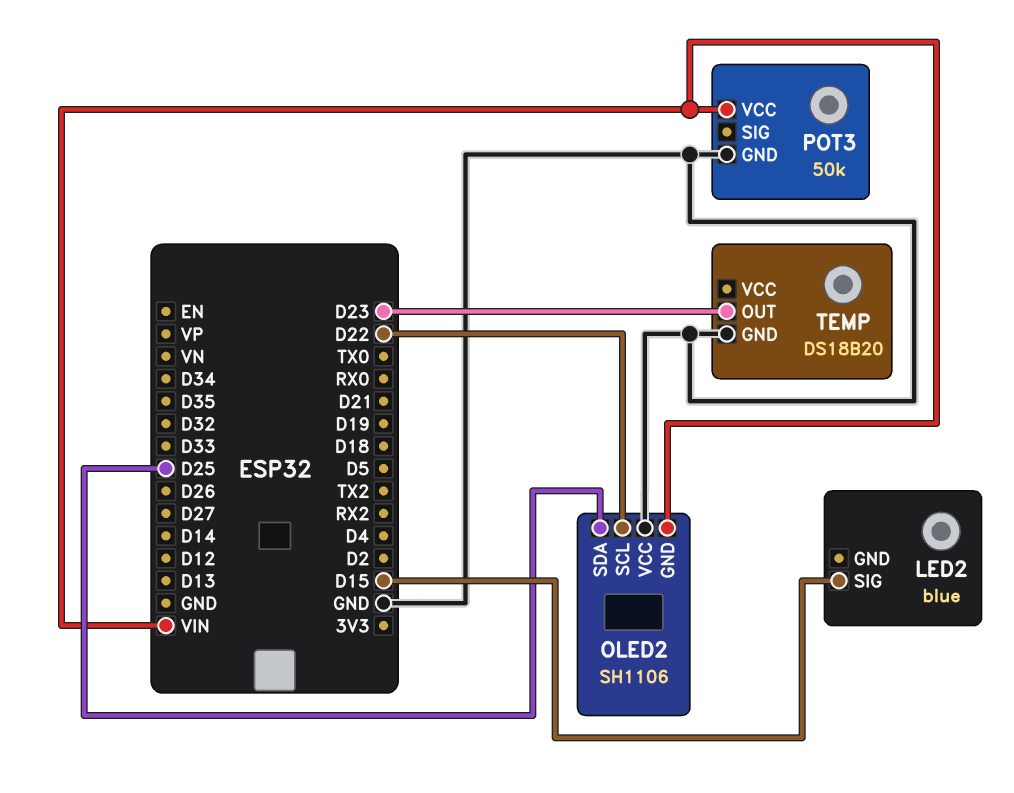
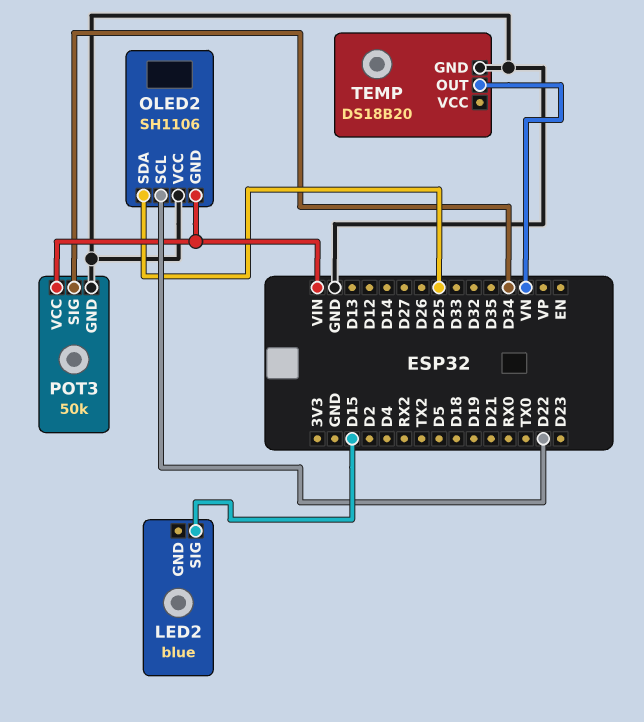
POT3 pin SIG: none -> D34
TEMP pin OUT: D23 -> VN

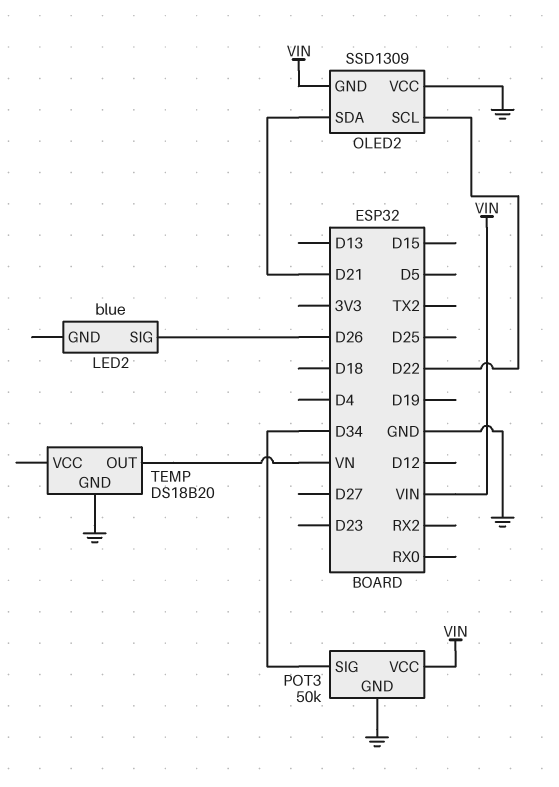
LED2 pin SIG: D15 -> D26
OLED2: SH1106 -> SSD1309
OLED2 pin SDA: D25 -> D21

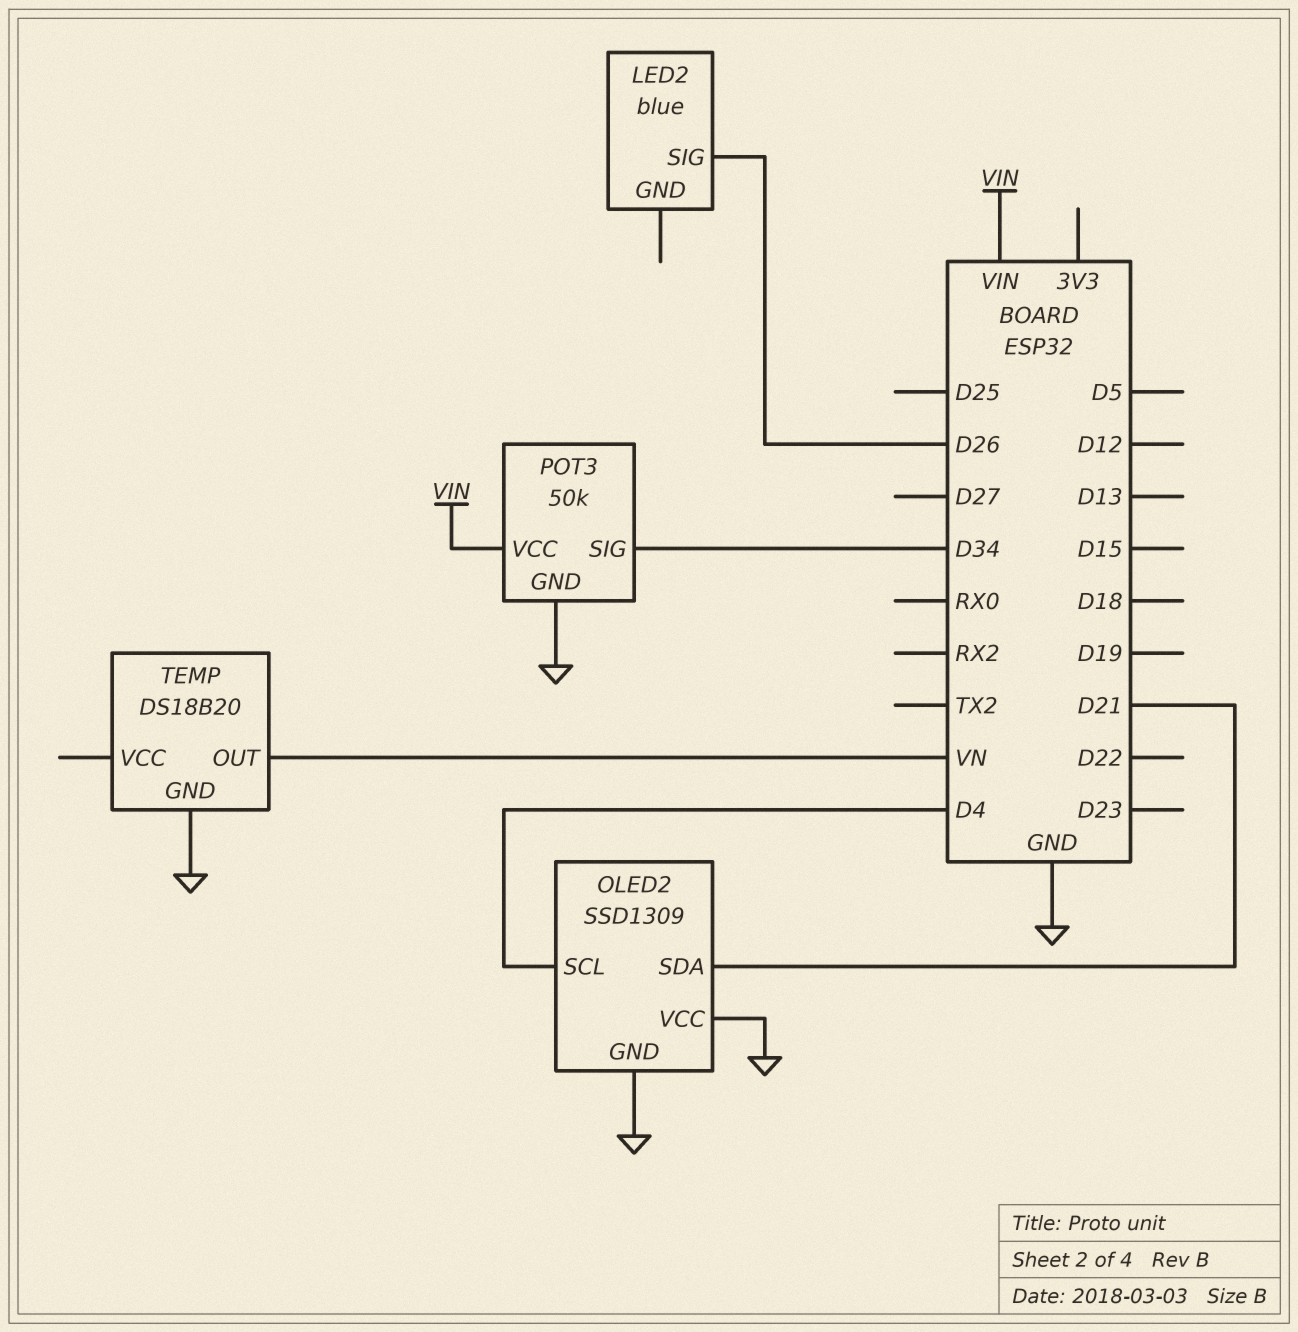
OLED2 pin GND: VIN -> GND
OLED2 pin SCL: D22 -> D4

